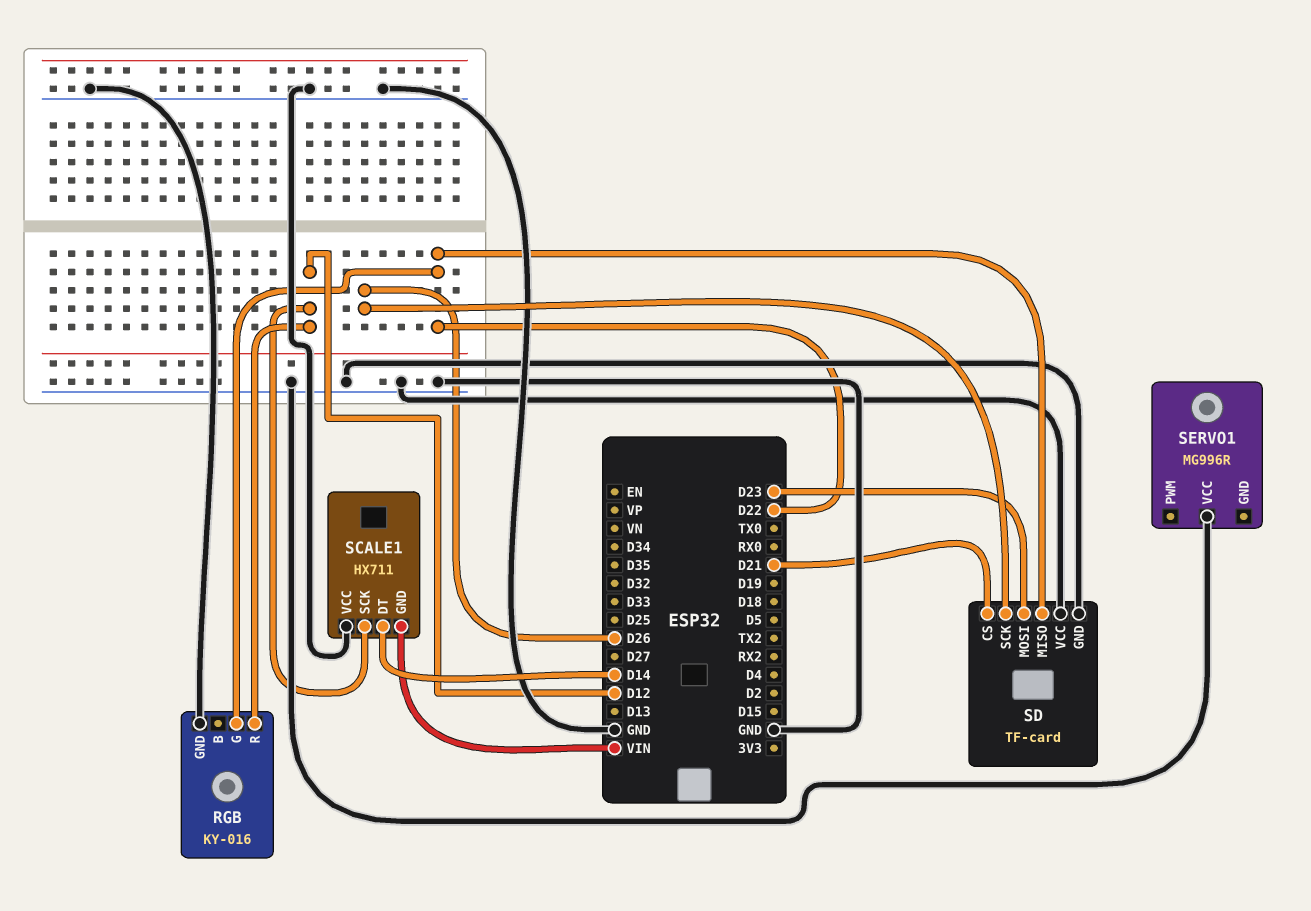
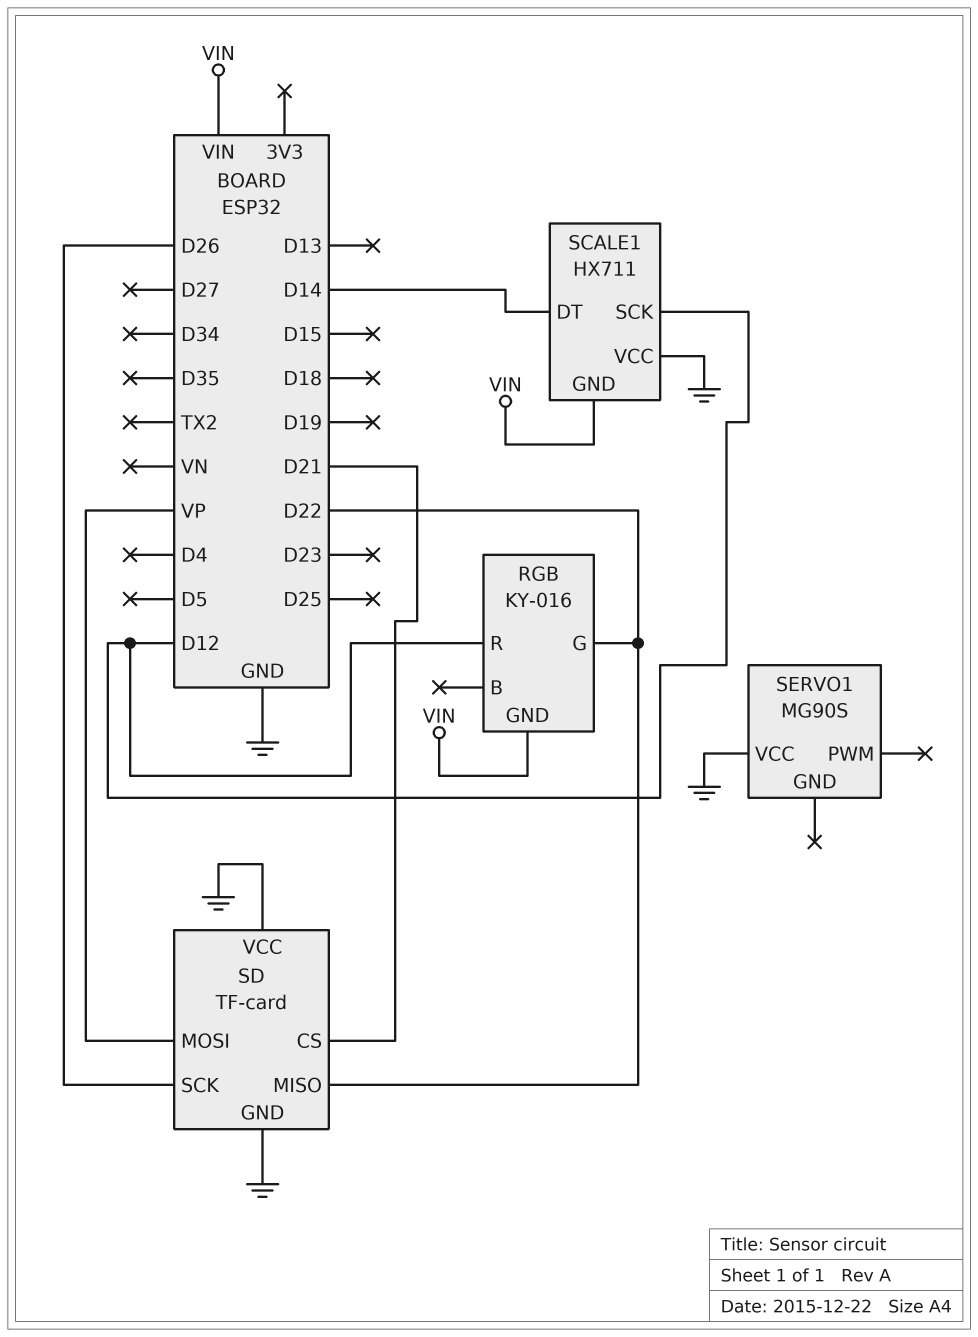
RGB pin GND: GND -> VIN
SD pin MOSI: D23 -> VP
SERVO1: MG996R -> MG90S

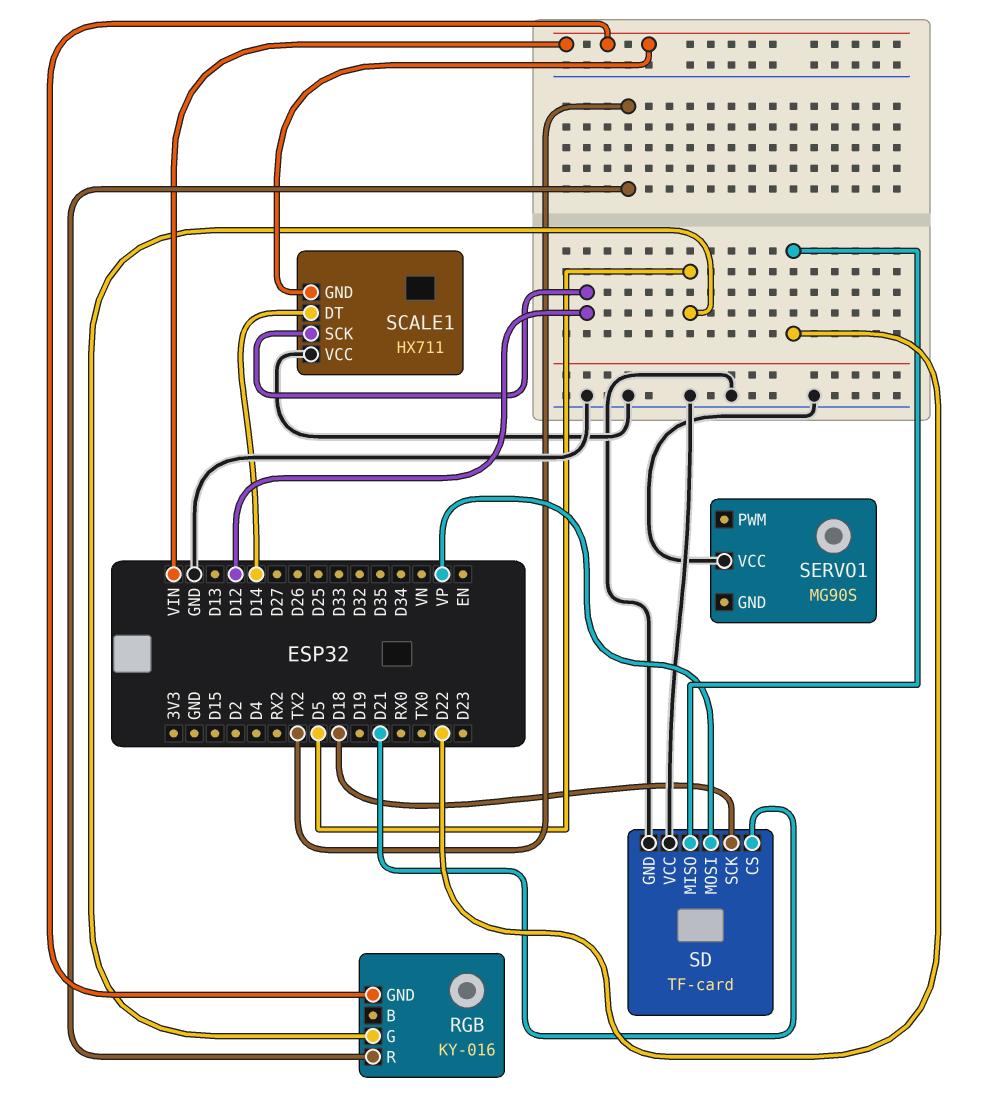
RGB pin G: D22 -> D5
RGB pin R: D12 -> TX2
SD pin SCK: D26 -> D18

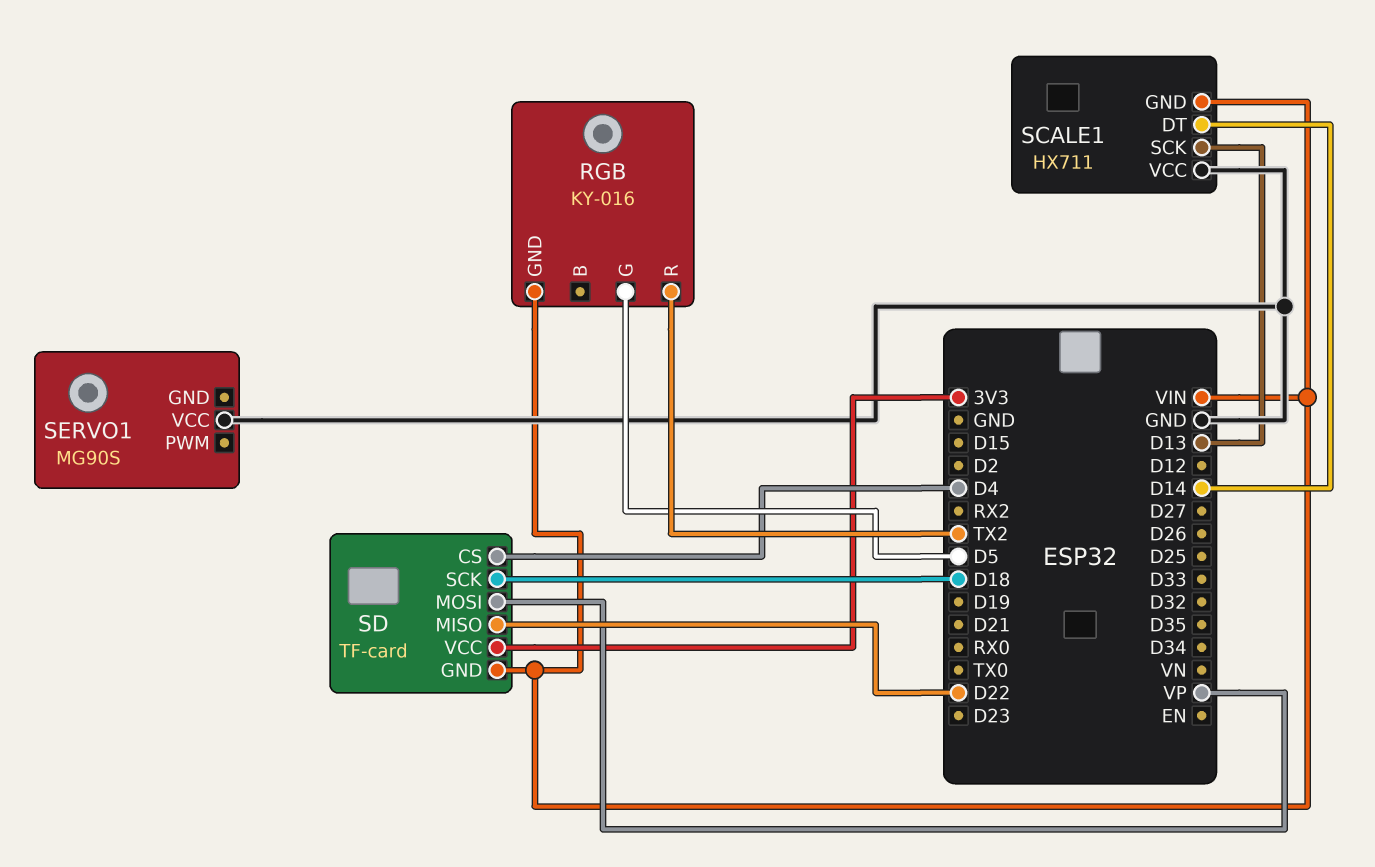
SCALE1 pin SCK: D12 -> D13
SD pin CS: D21 -> D4
SD pin GND: GND -> VIN
SD pin VCC: GND -> 3V3

